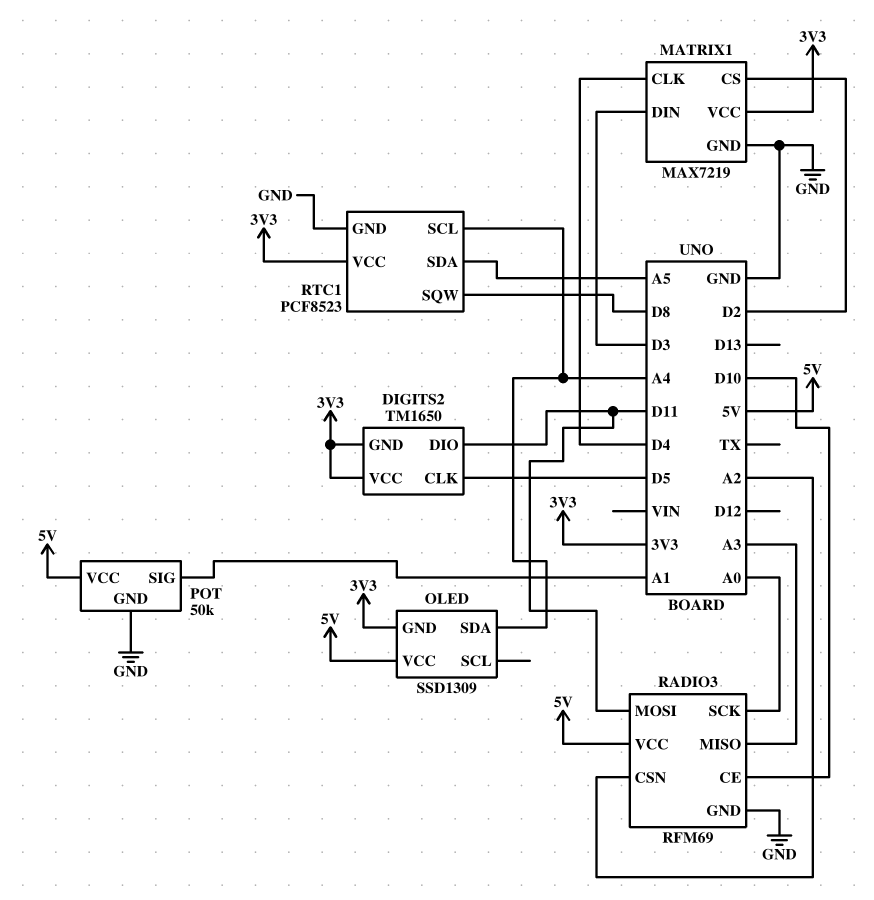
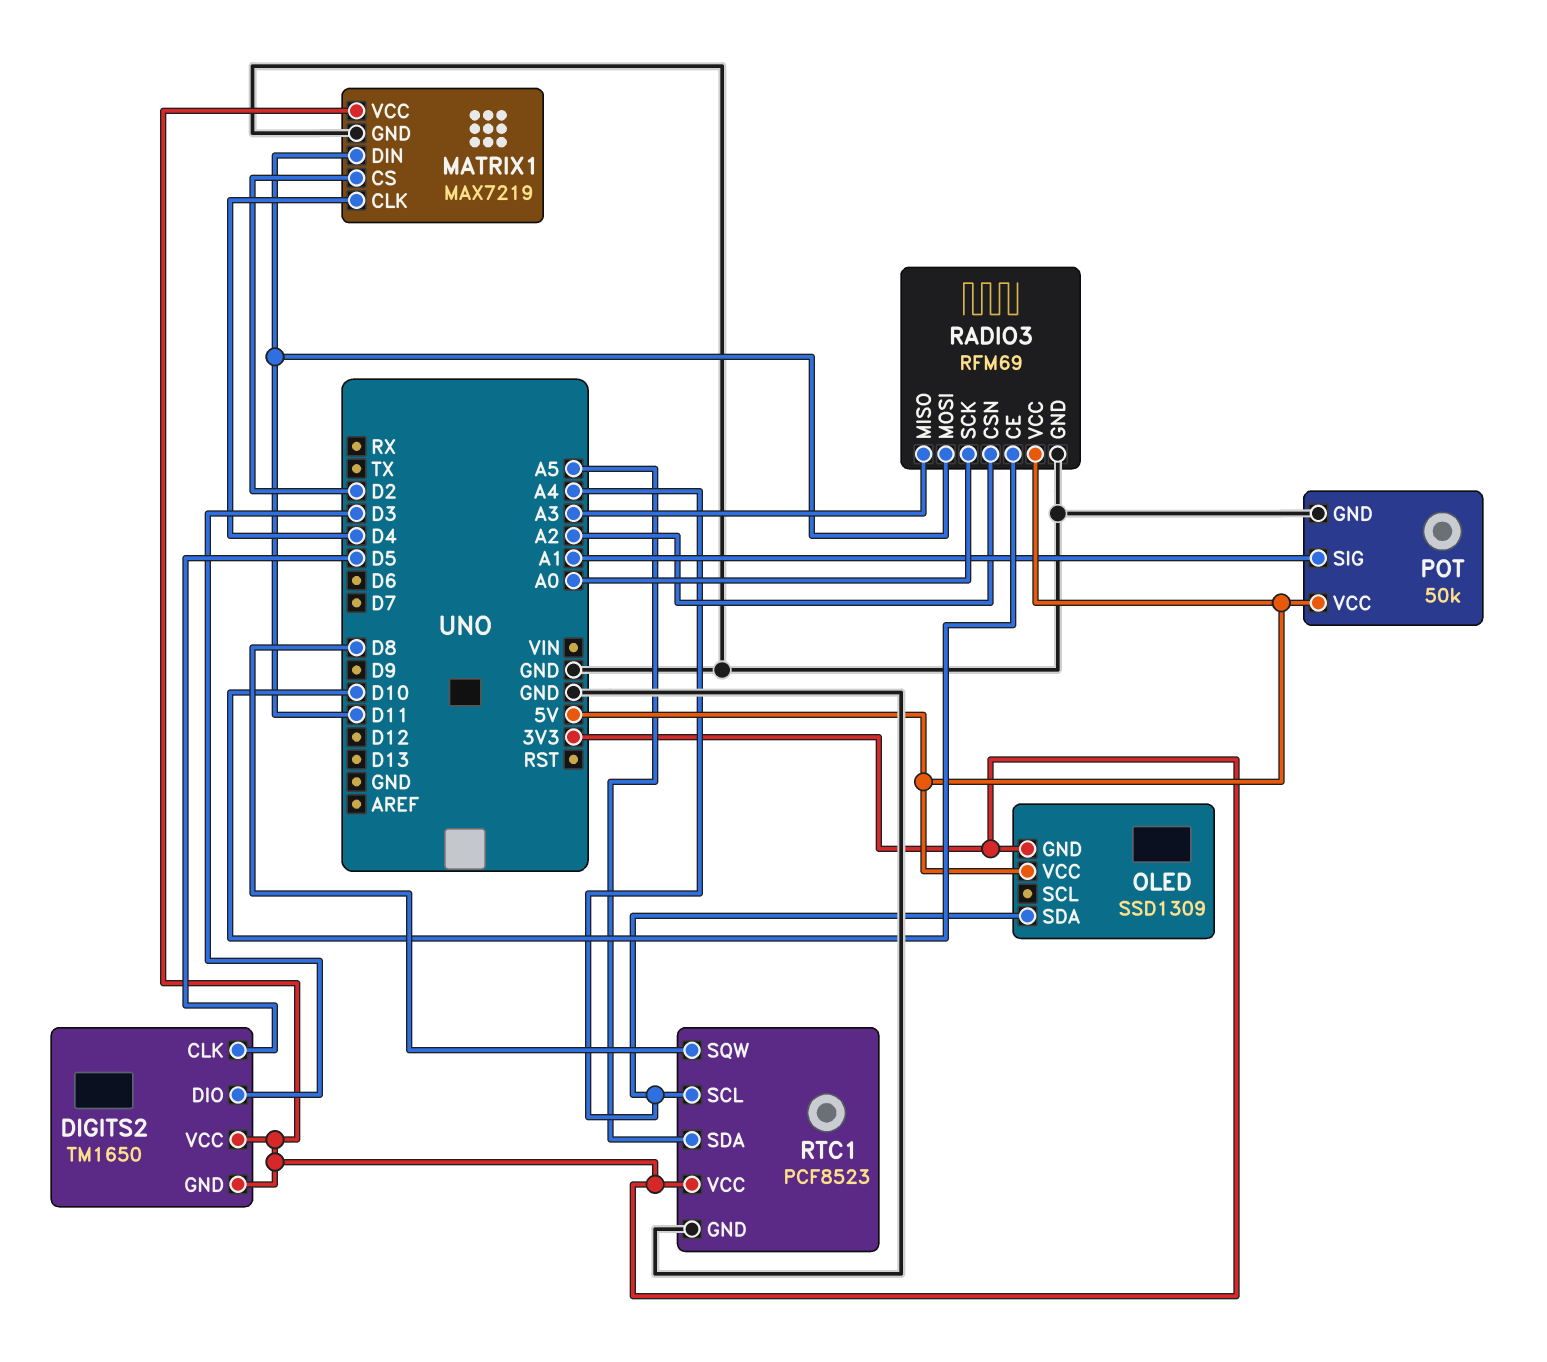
DIGITS2 pin DIO: D11 -> D3
MATRIX1 pin DIN: D3 -> D11

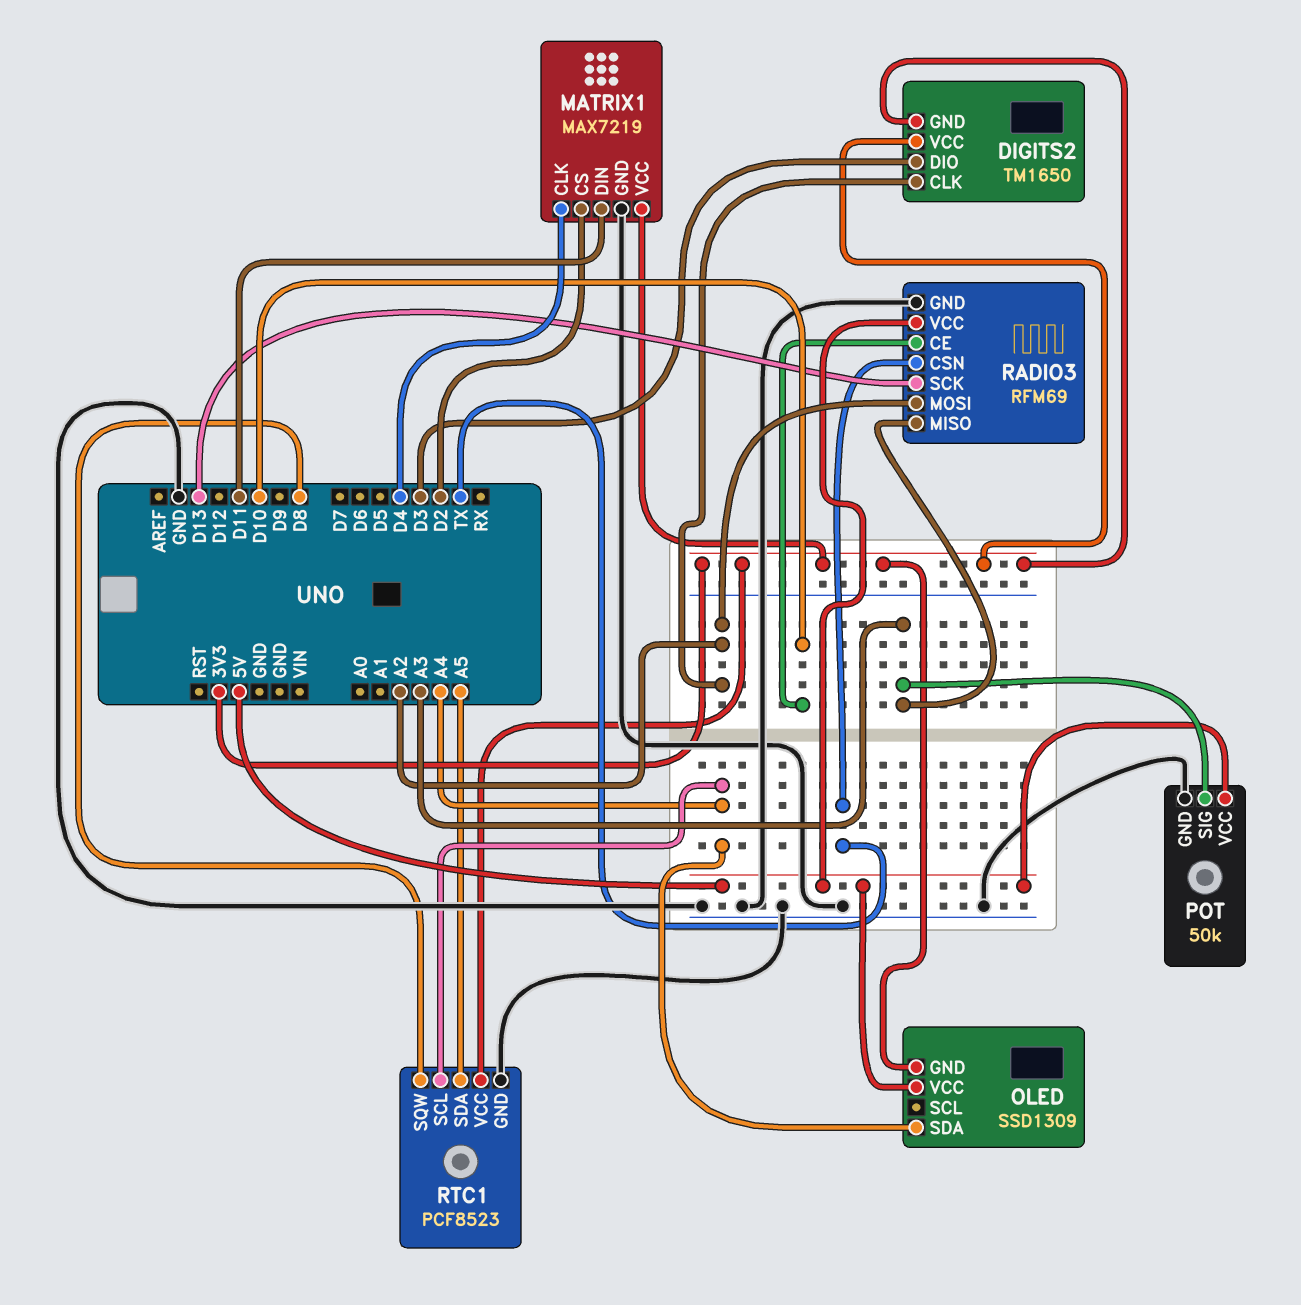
DIGITS2 pin CLK: D5 -> A2
POT pin SIG: A1 -> A3
RADIO3 pin CSN: A2 -> TX
RADIO3 pin MOSI: D11 -> A2
RADIO3 pin SCK: A0 -> D13

